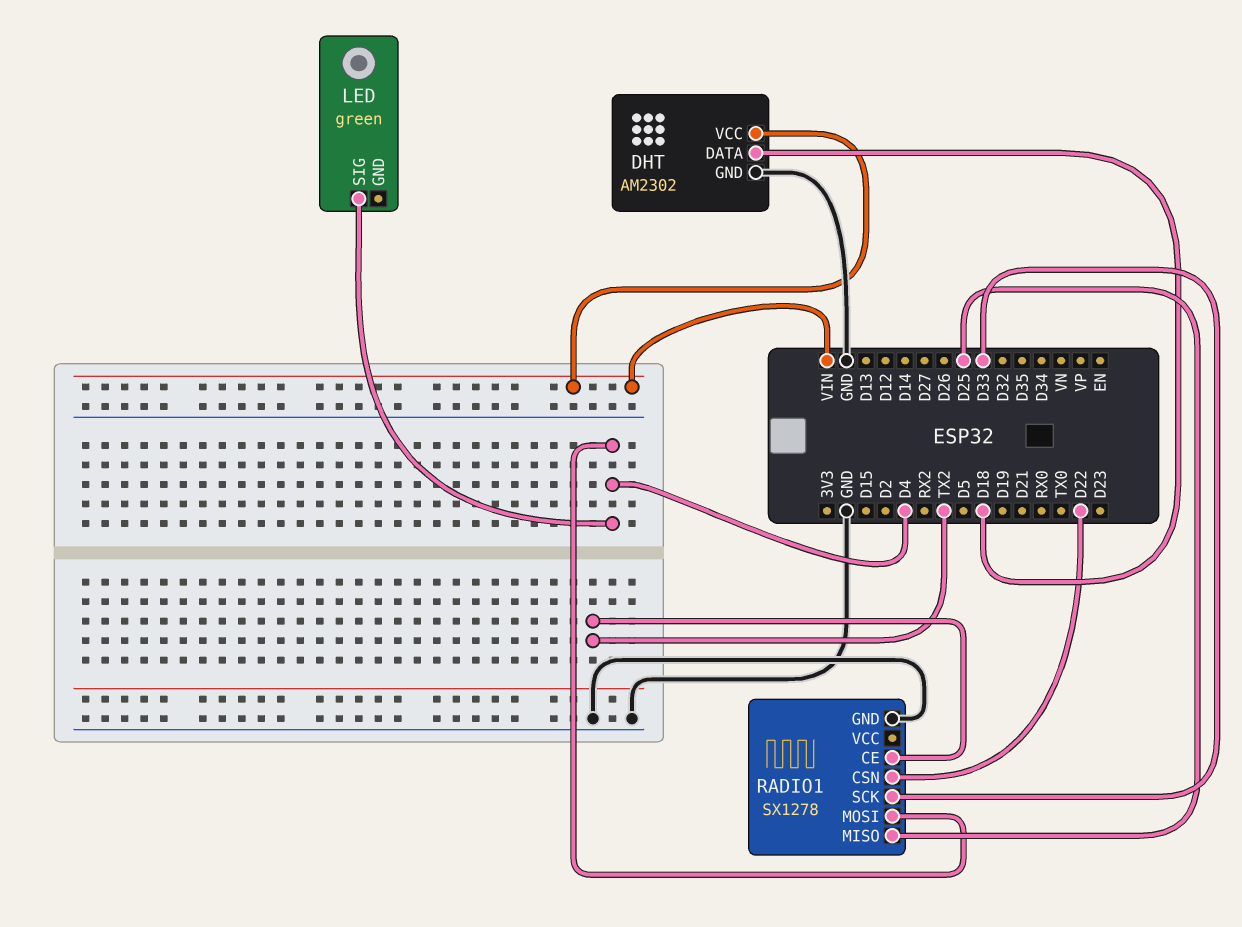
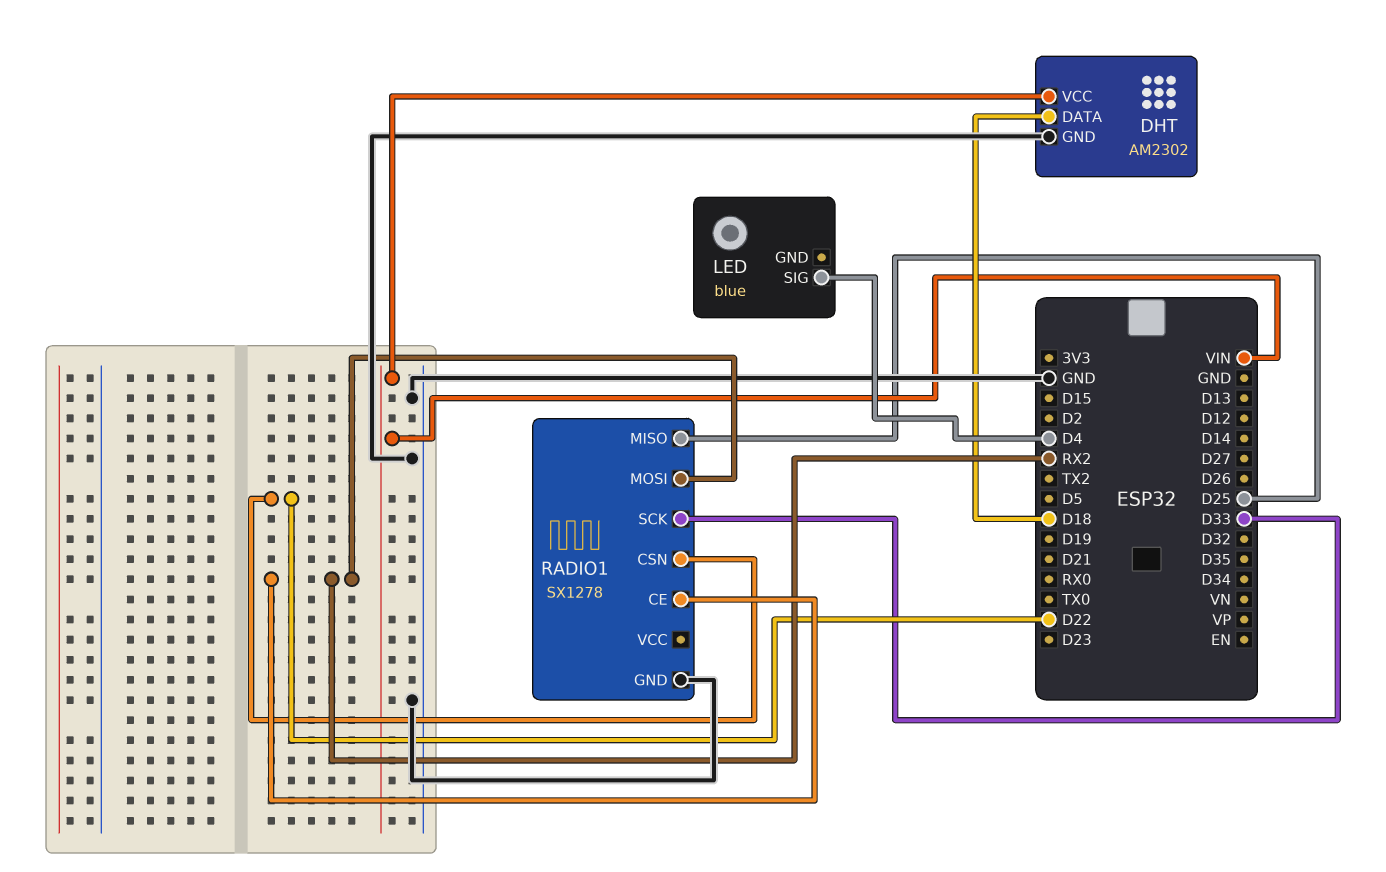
LED: green -> blue
RADIO1 pin CE: TX2 -> RX2
RADIO1 pin MOSI: D4 -> RX2

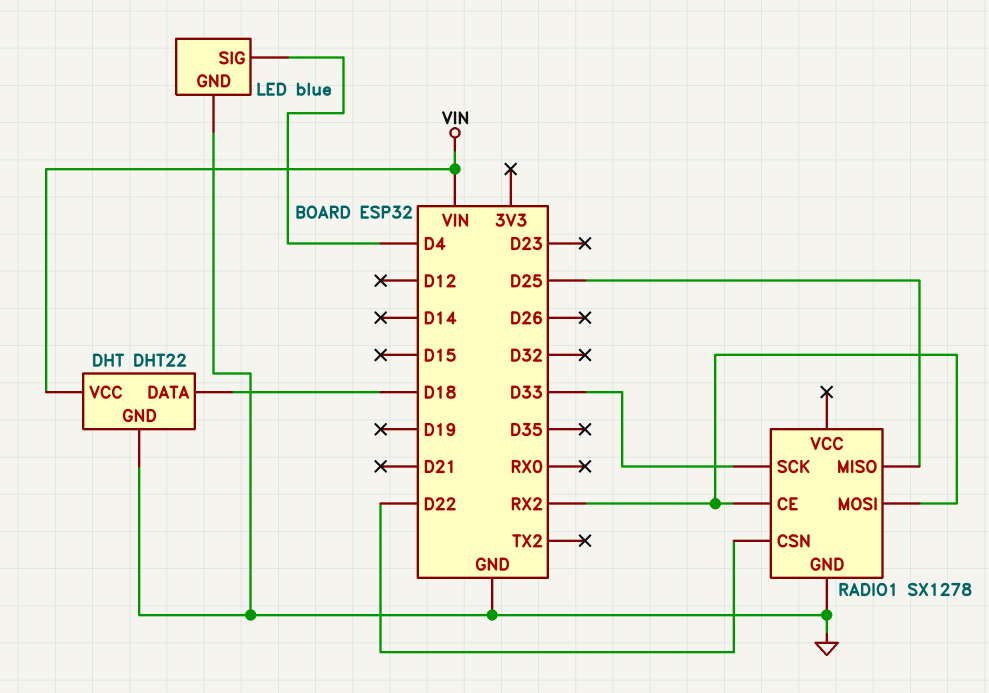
DHT: AM2302 -> DHT22
LED pin GND: none -> GND

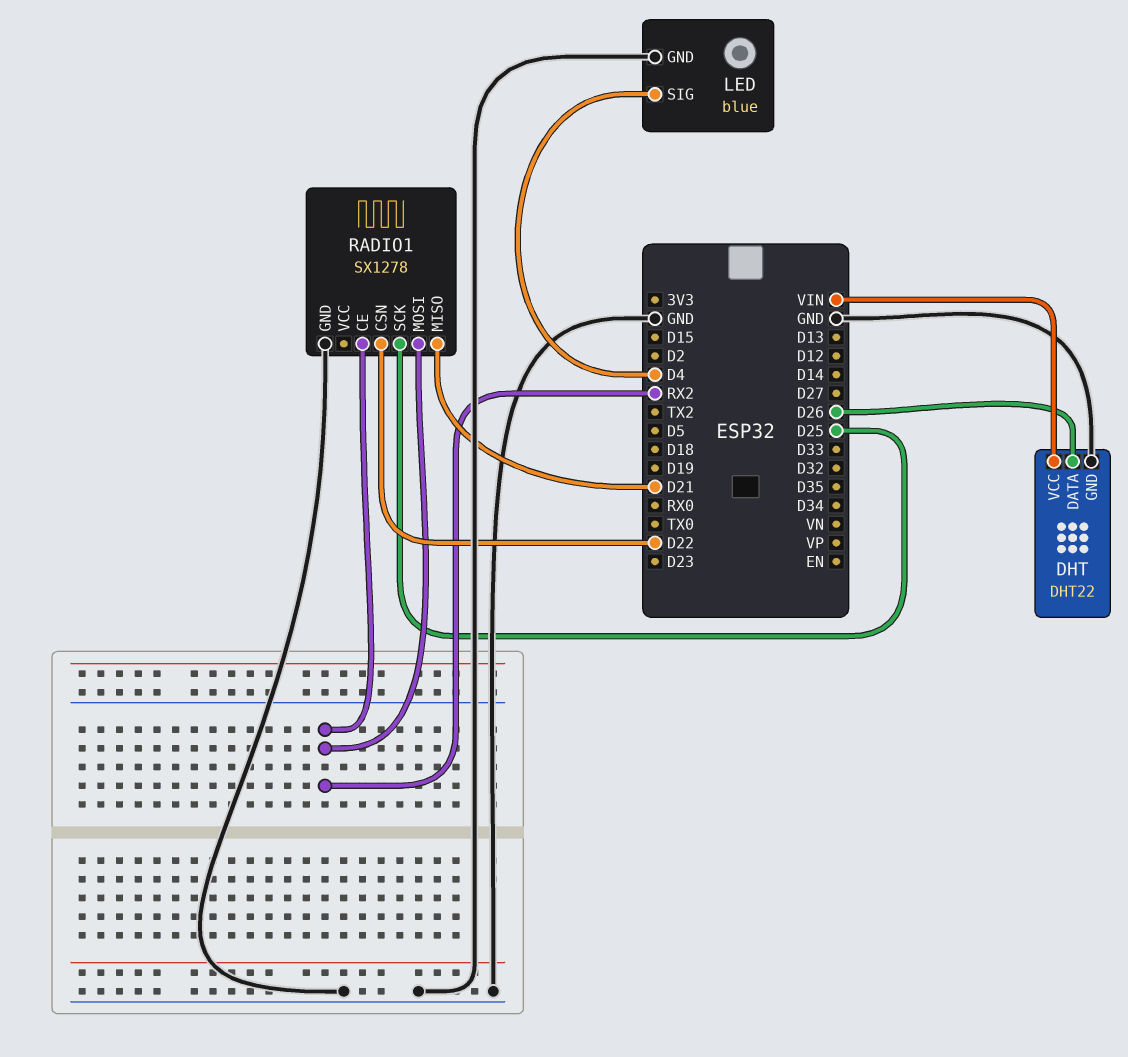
DHT pin DATA: D18 -> D26
RADIO1 pin MISO: D25 -> D21
RADIO1 pin SCK: D33 -> D25

